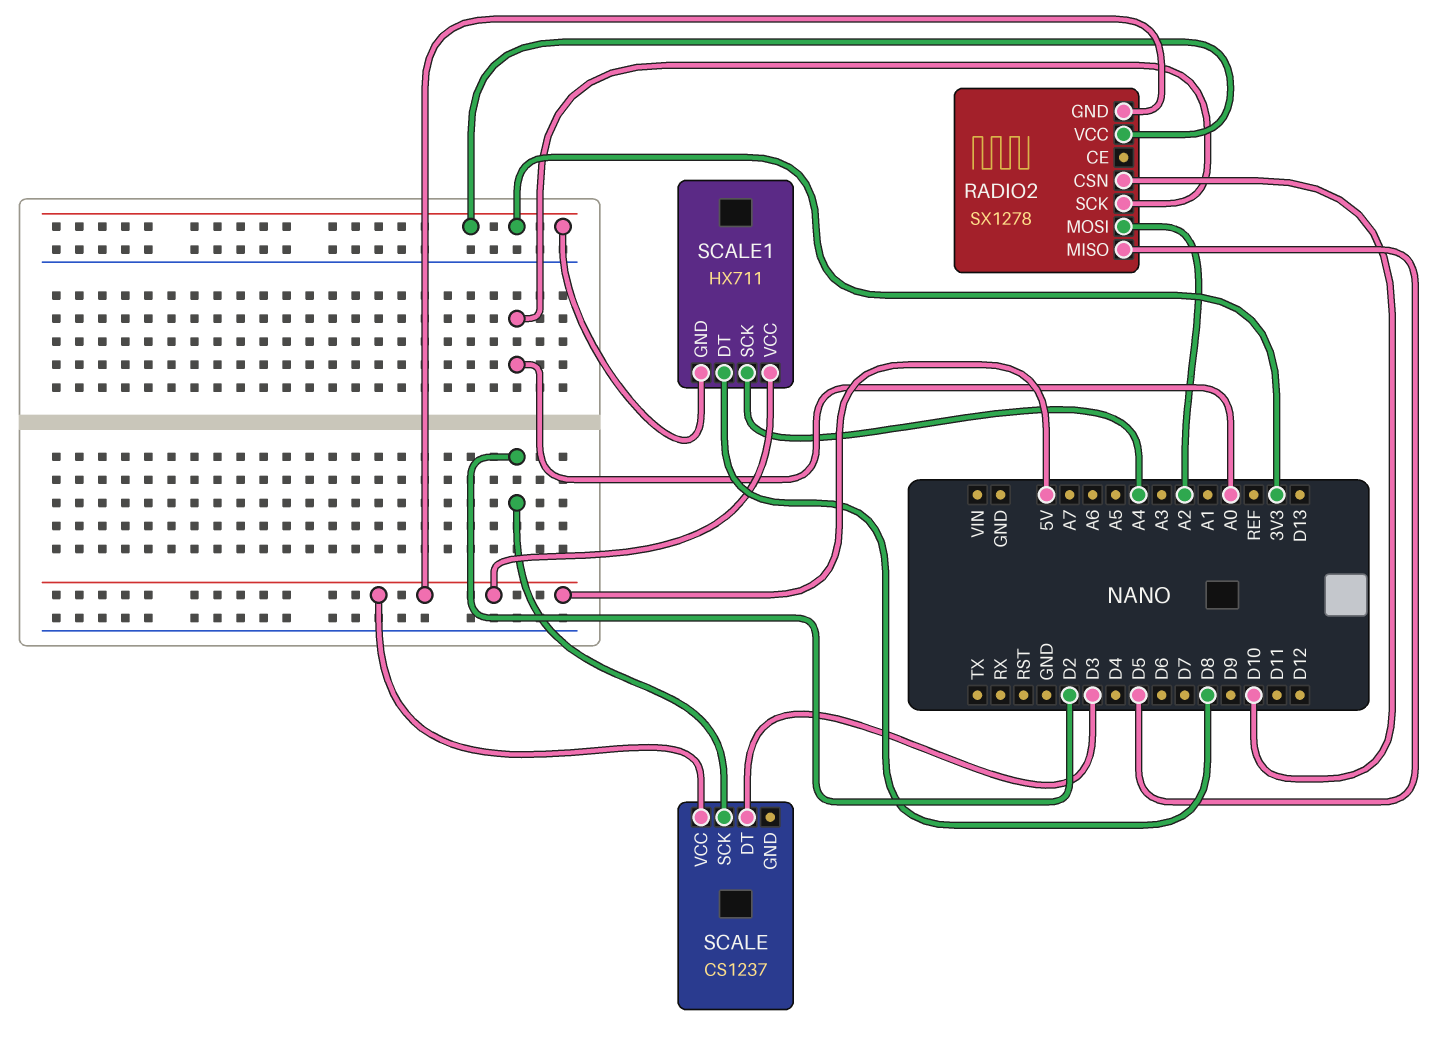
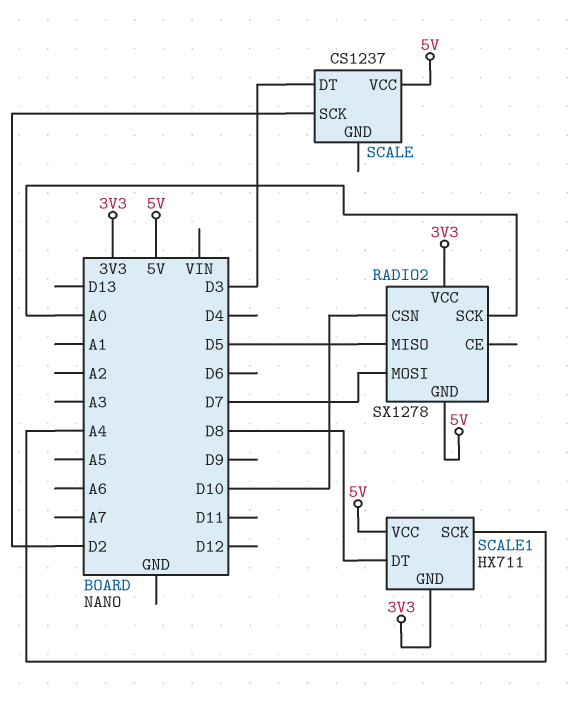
RADIO2 pin MOSI: A2 -> D7

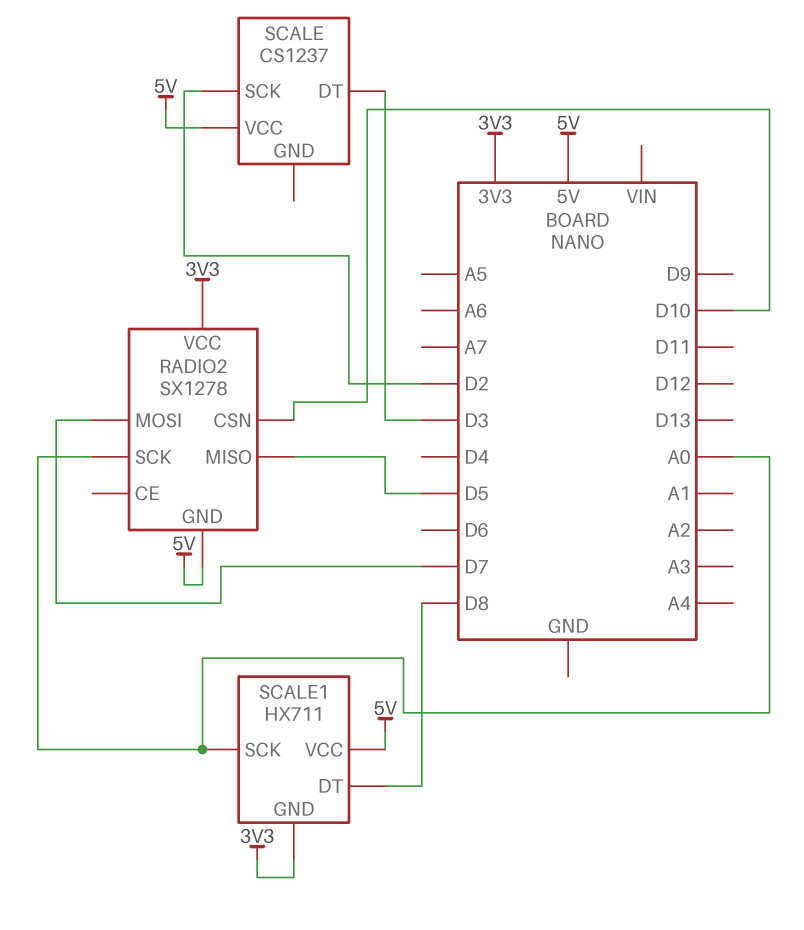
SCALE1 pin SCK: A4 -> A0

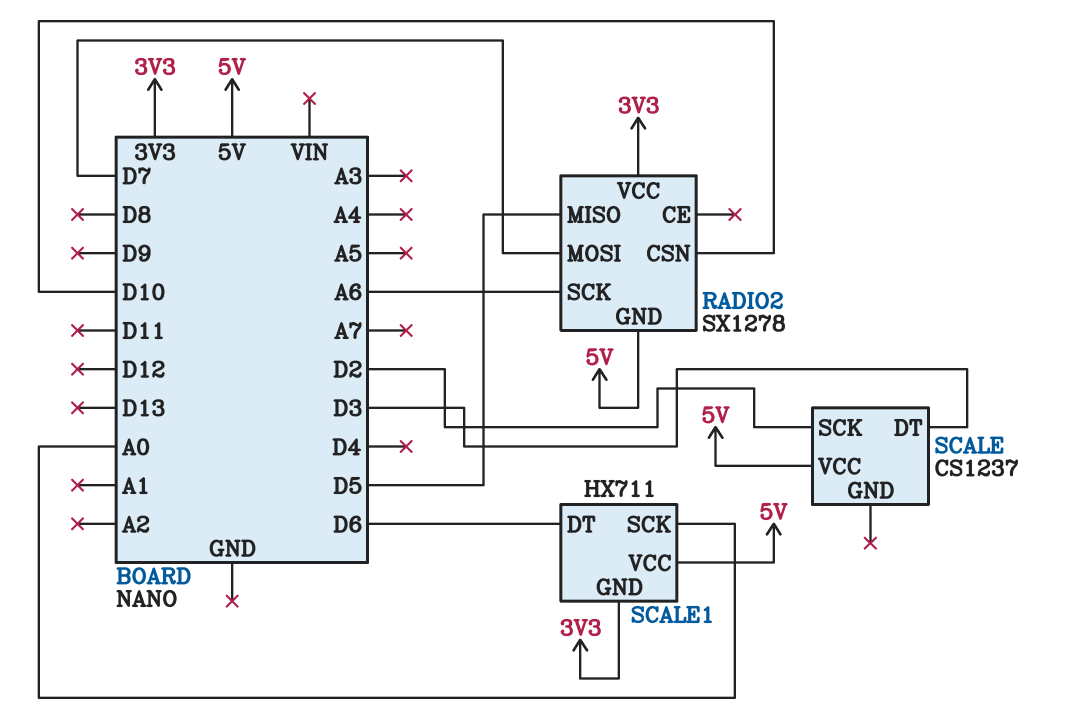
RADIO2 pin SCK: A0 -> A6
SCALE1 pin DT: D8 -> D6

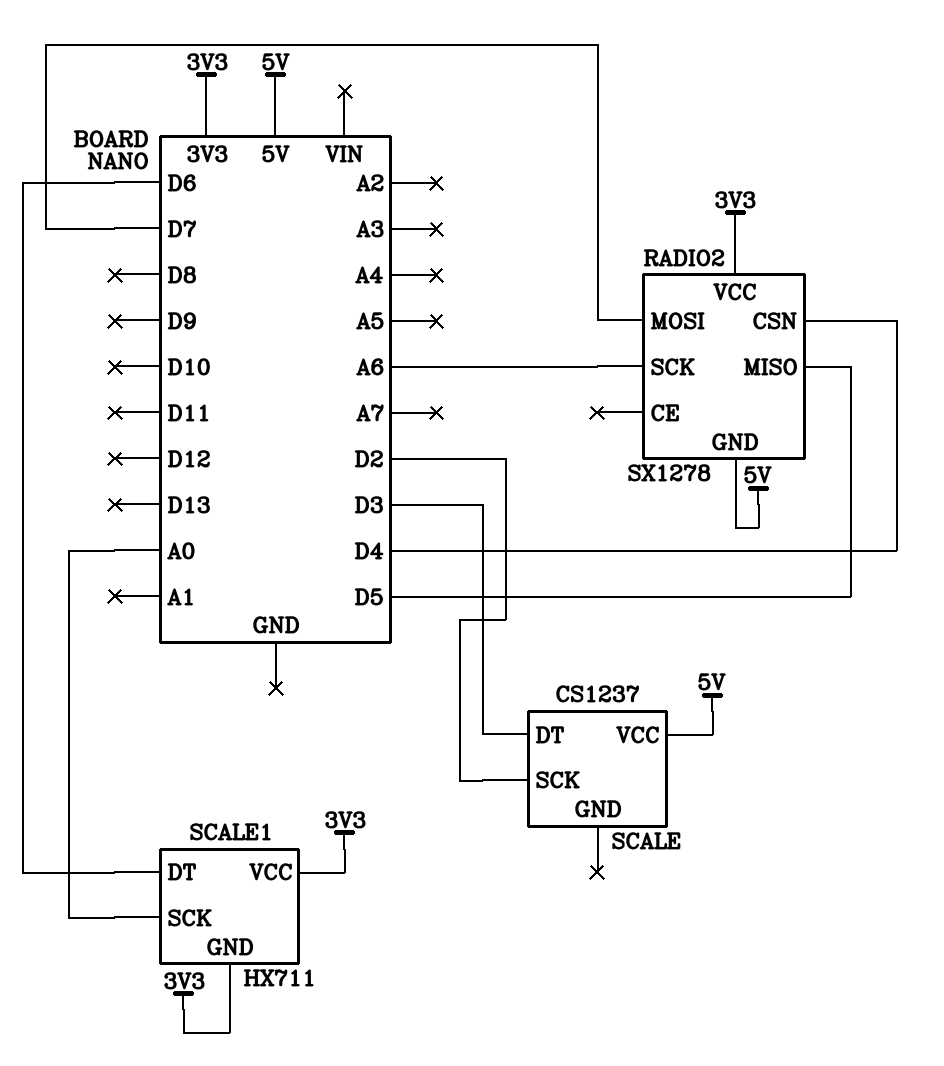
RADIO2 pin CSN: D10 -> D4
SCALE1 pin VCC: 5V -> 3V3

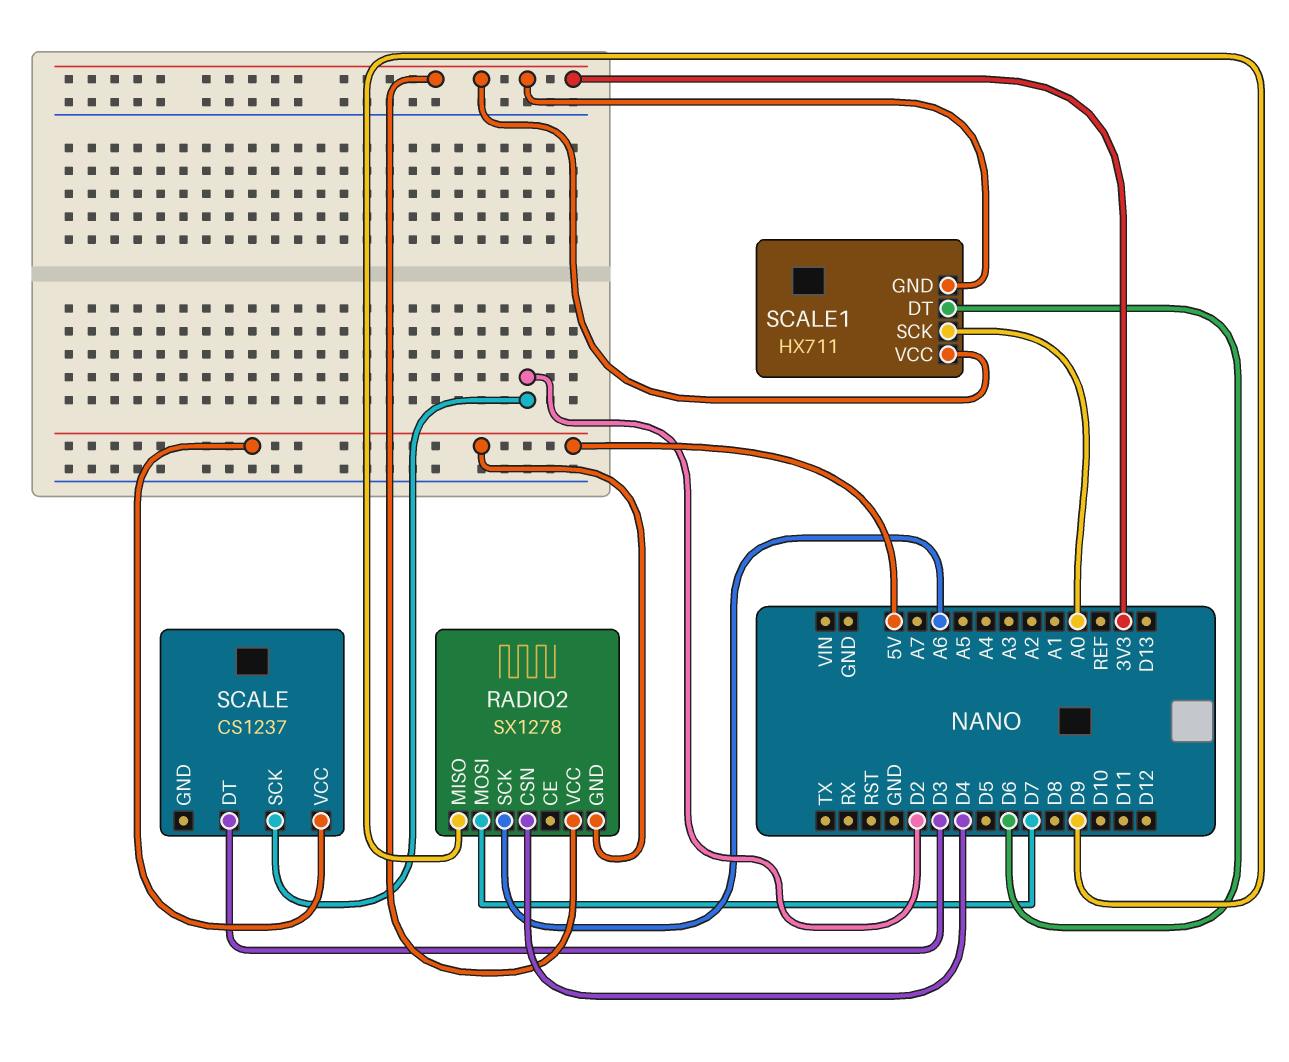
RADIO2 pin MISO: D5 -> D9

